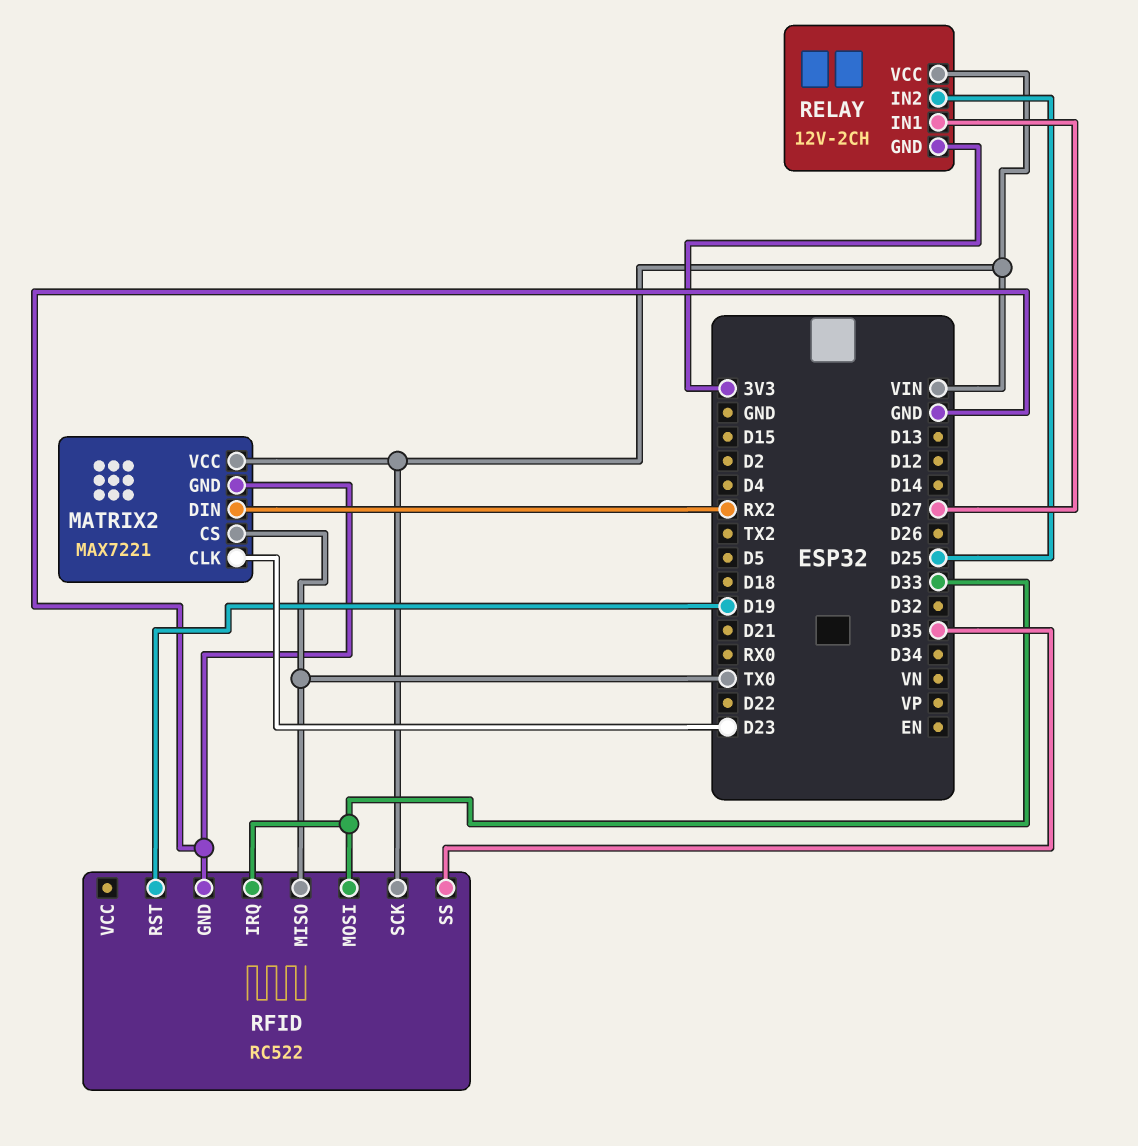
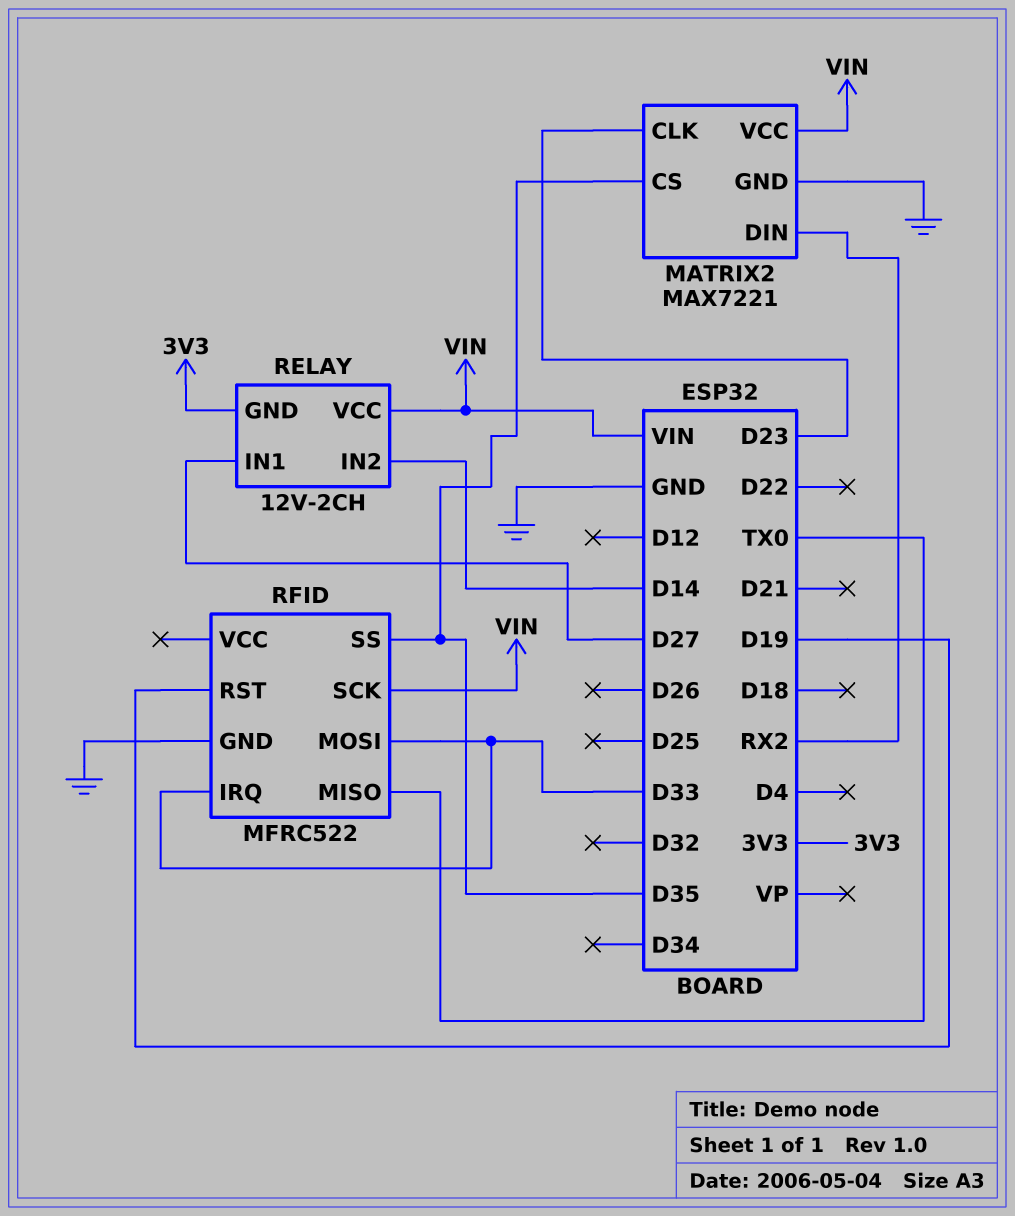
MATRIX2 pin CS: TX0 -> D35
RELAY pin IN2: D25 -> D14
RFID: RC522 -> MFRC522

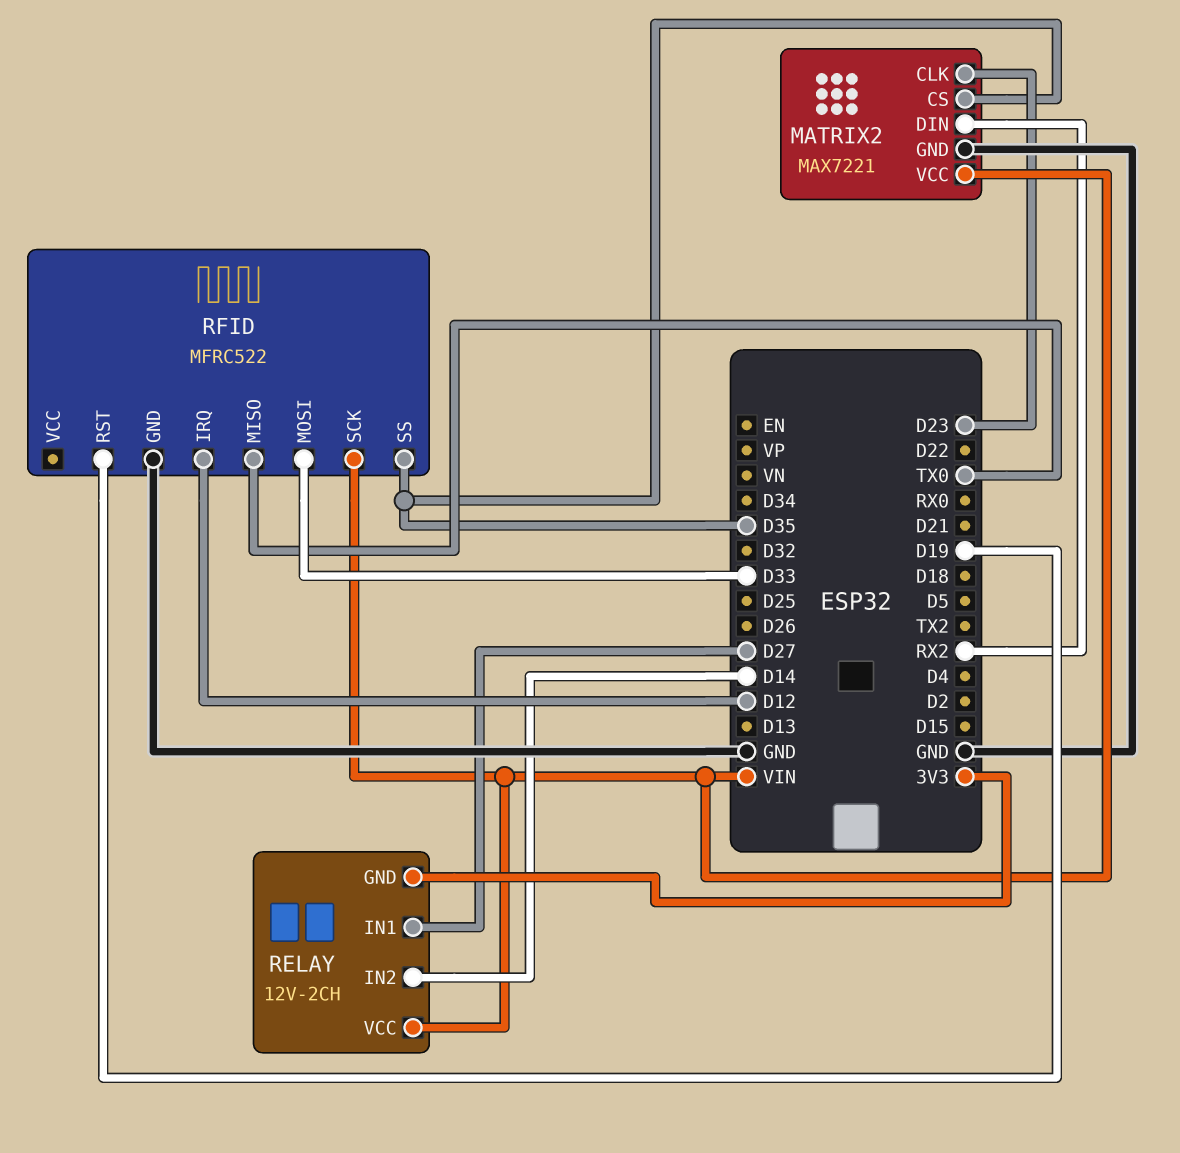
RFID pin IRQ: D33 -> D12

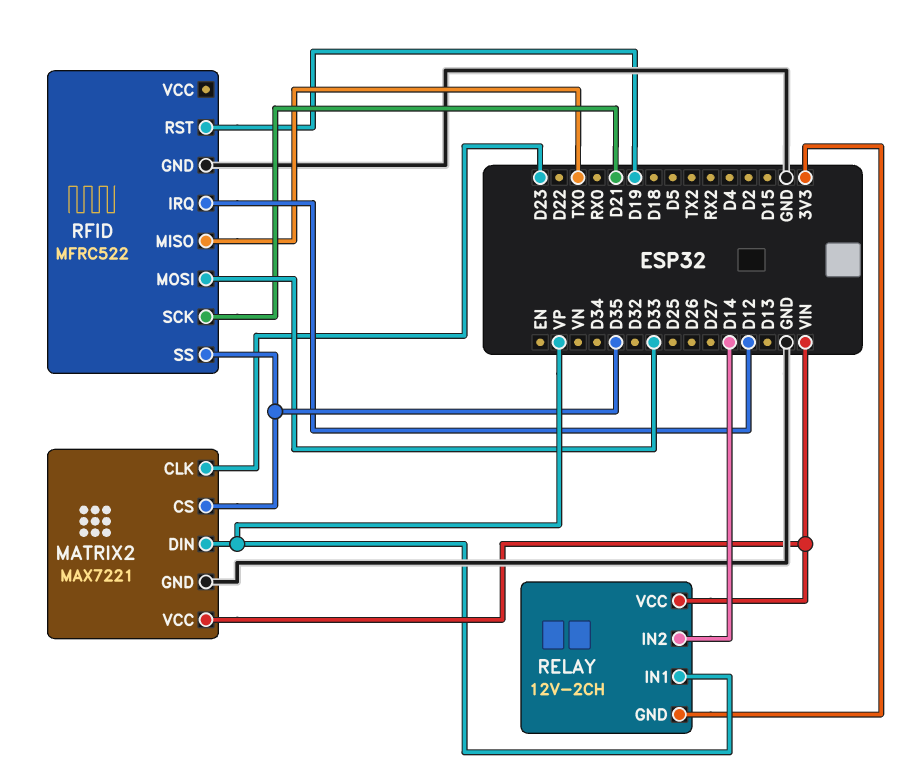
MATRIX2 pin DIN: RX2 -> VP
RELAY pin IN1: D27 -> VP
RFID pin SCK: VIN -> D21

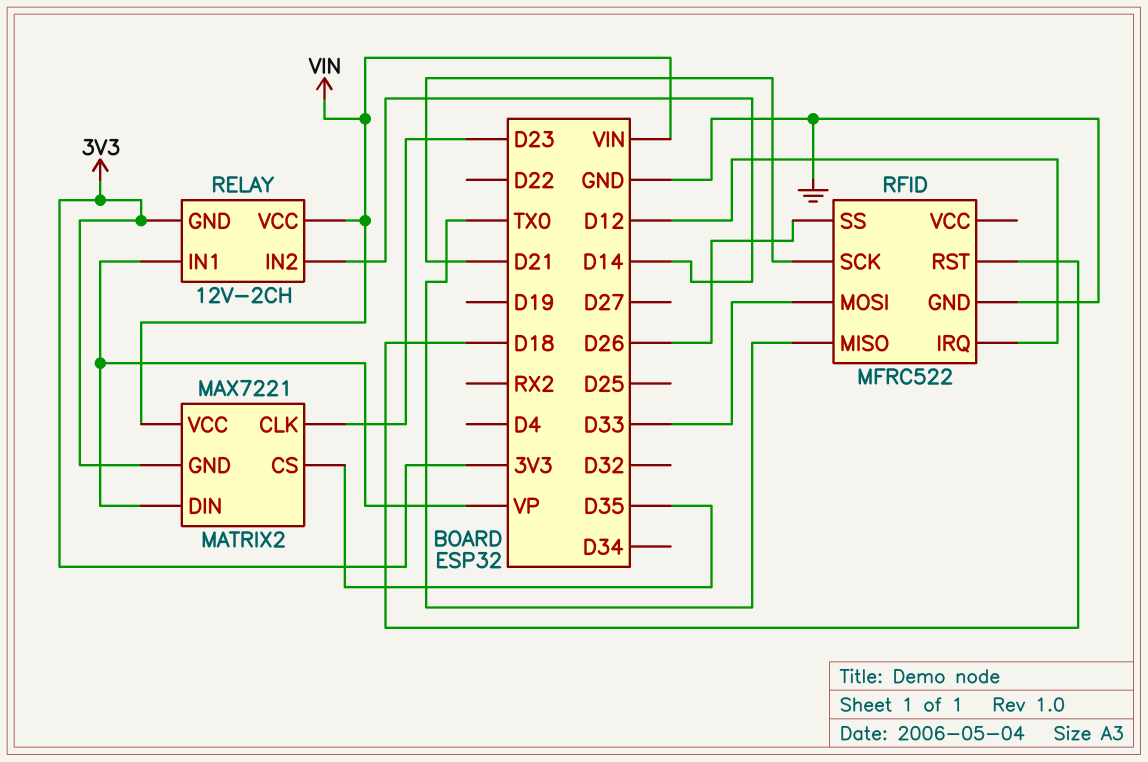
MATRIX2 pin GND: GND -> 3V3
RFID pin RST: D19 -> D18
RFID pin SS: D35 -> D26

